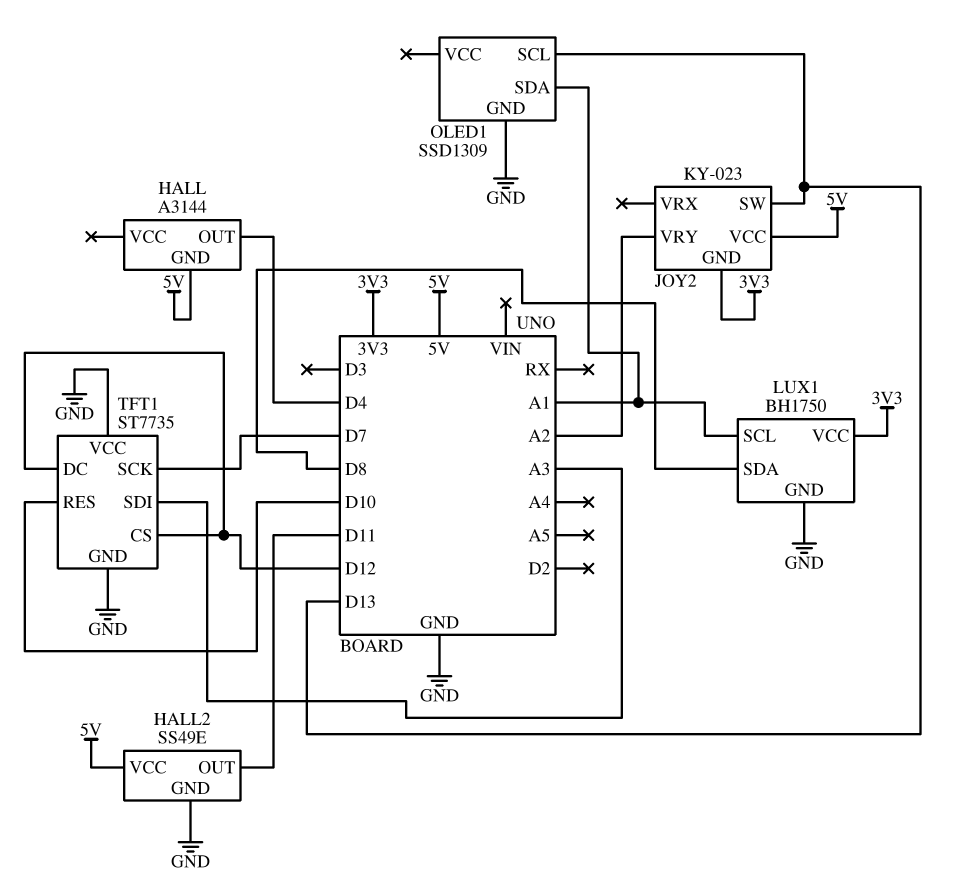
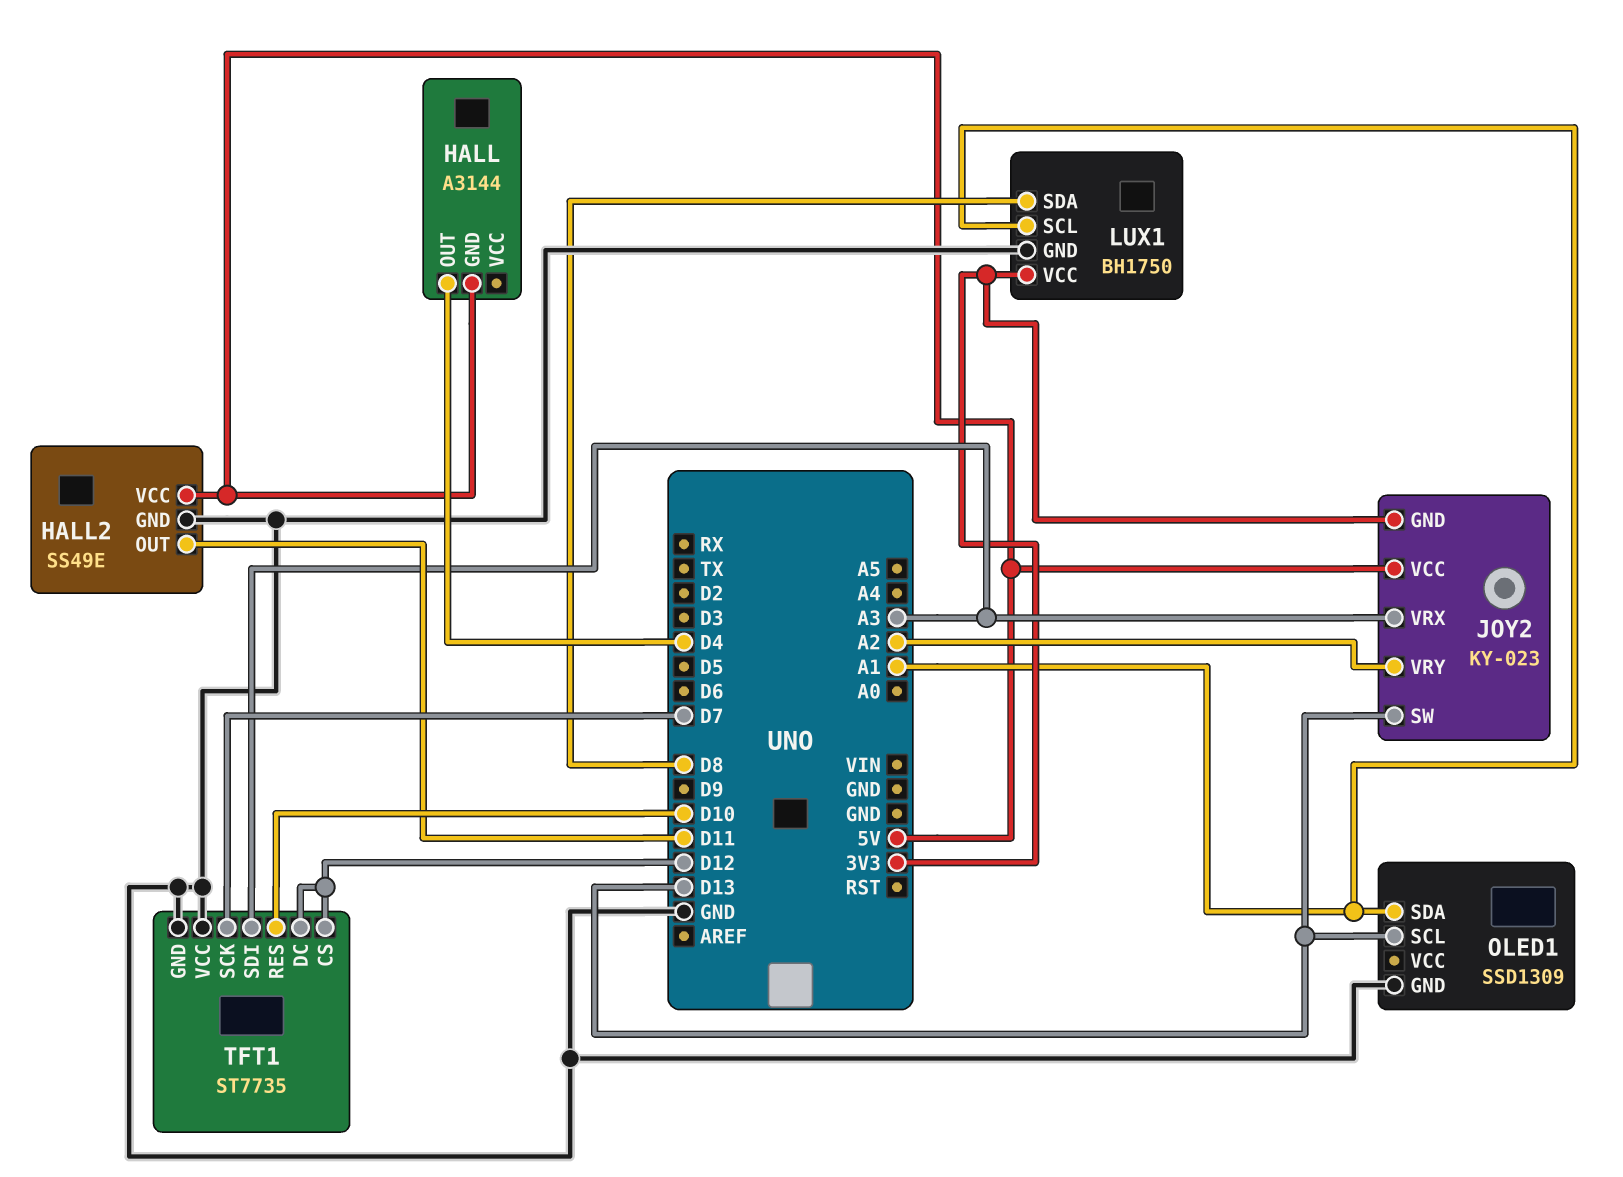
JOY2 pin VRX: none -> A3

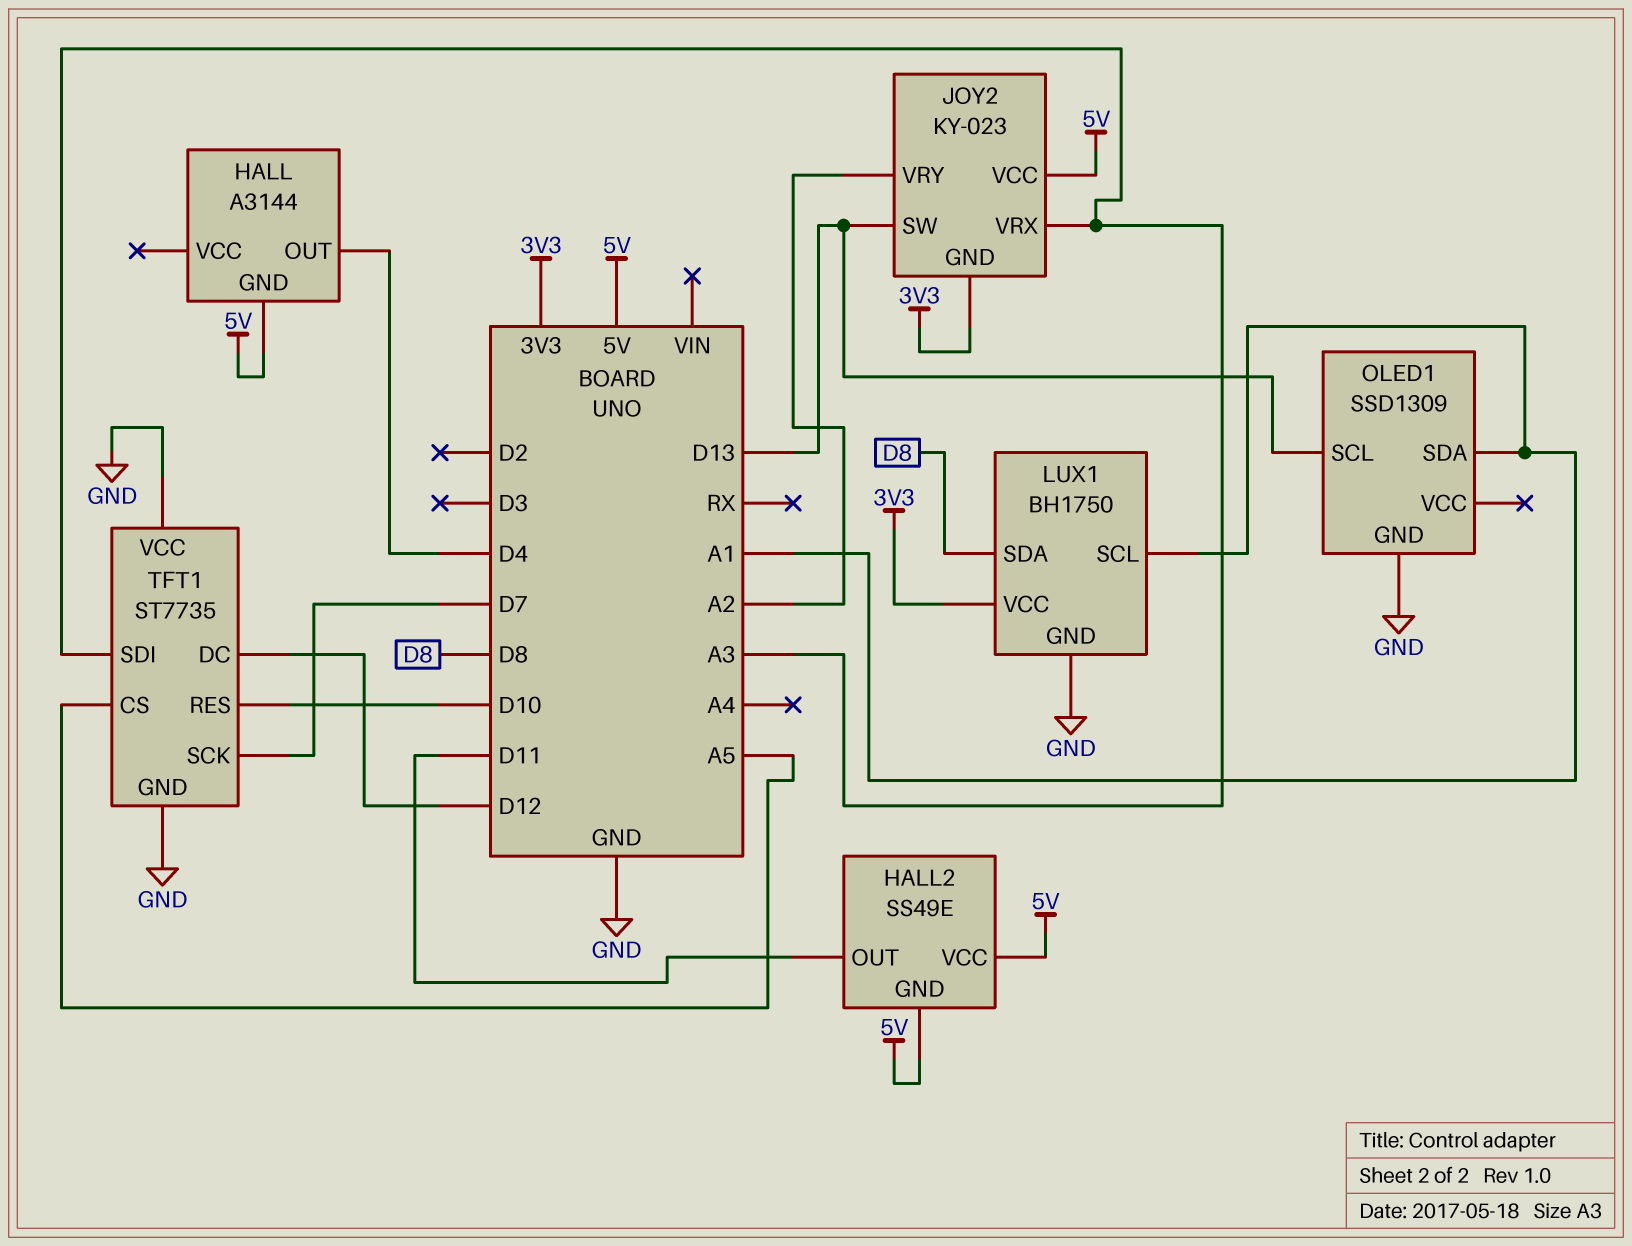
HALL2 pin GND: GND -> 5V
TFT1 pin CS: D12 -> A5

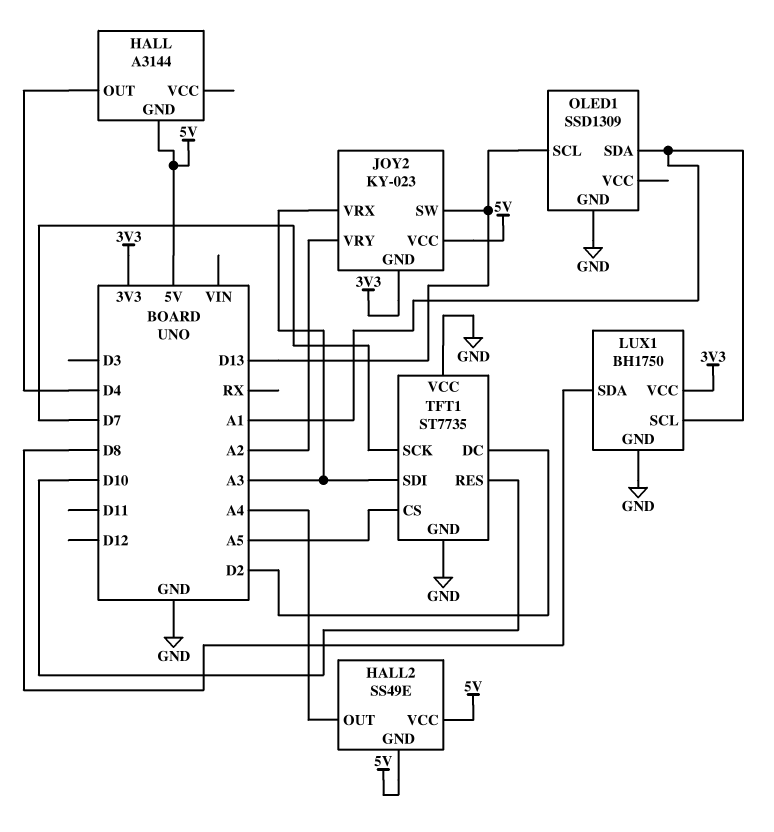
HALL2 pin OUT: D11 -> A4
TFT1 pin DC: D12 -> D2

